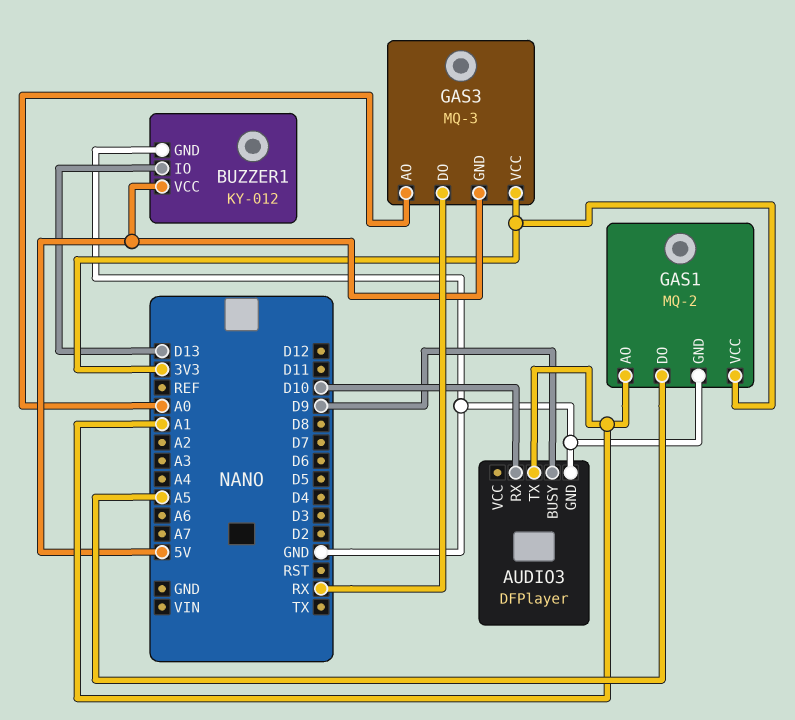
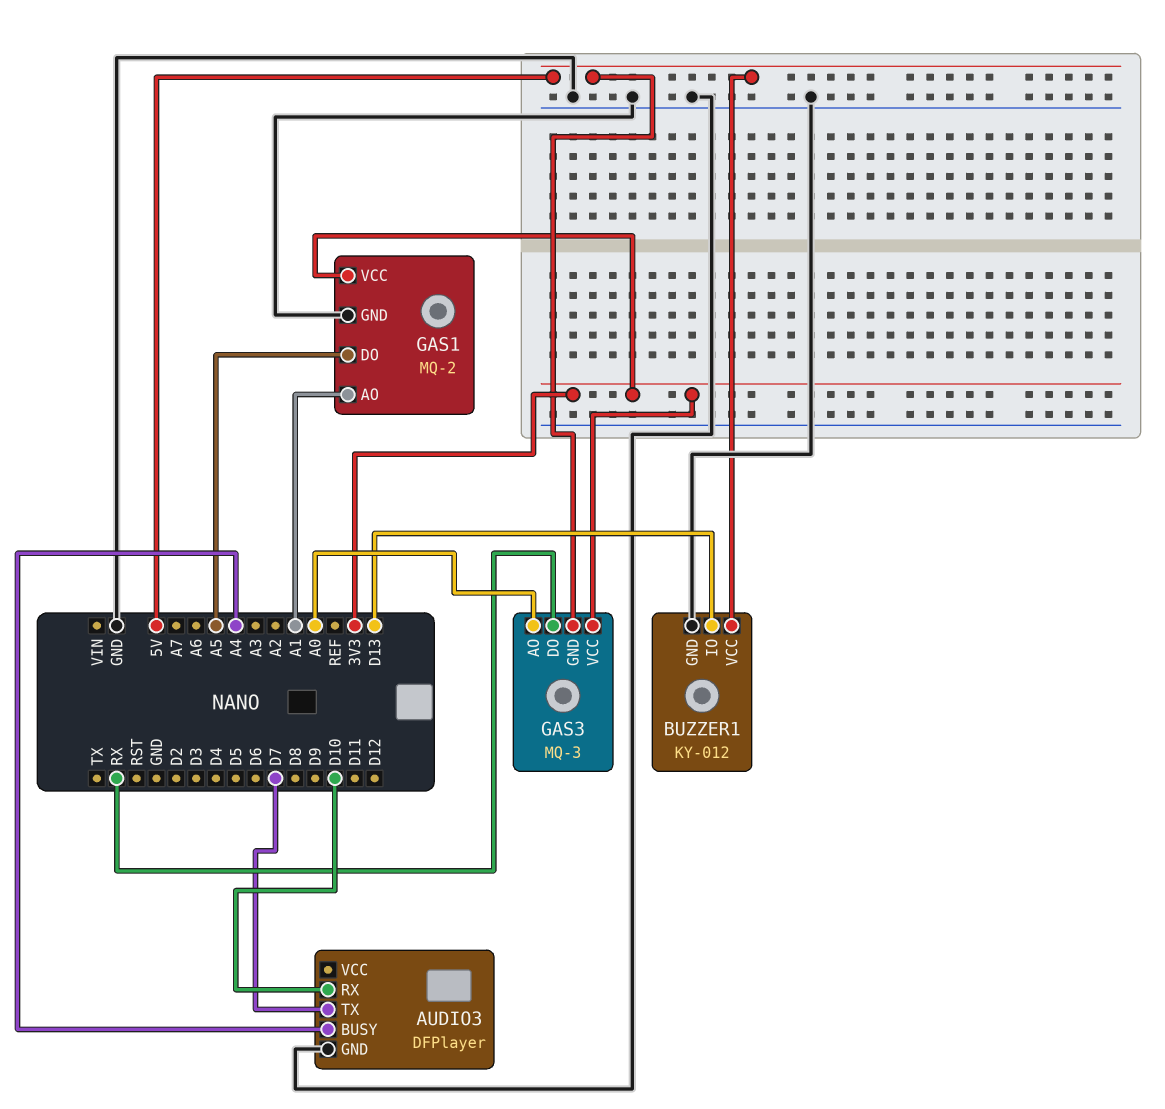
AUDIO3 pin BUSY: D9 -> A4
AUDIO3 pin TX: A1 -> D7

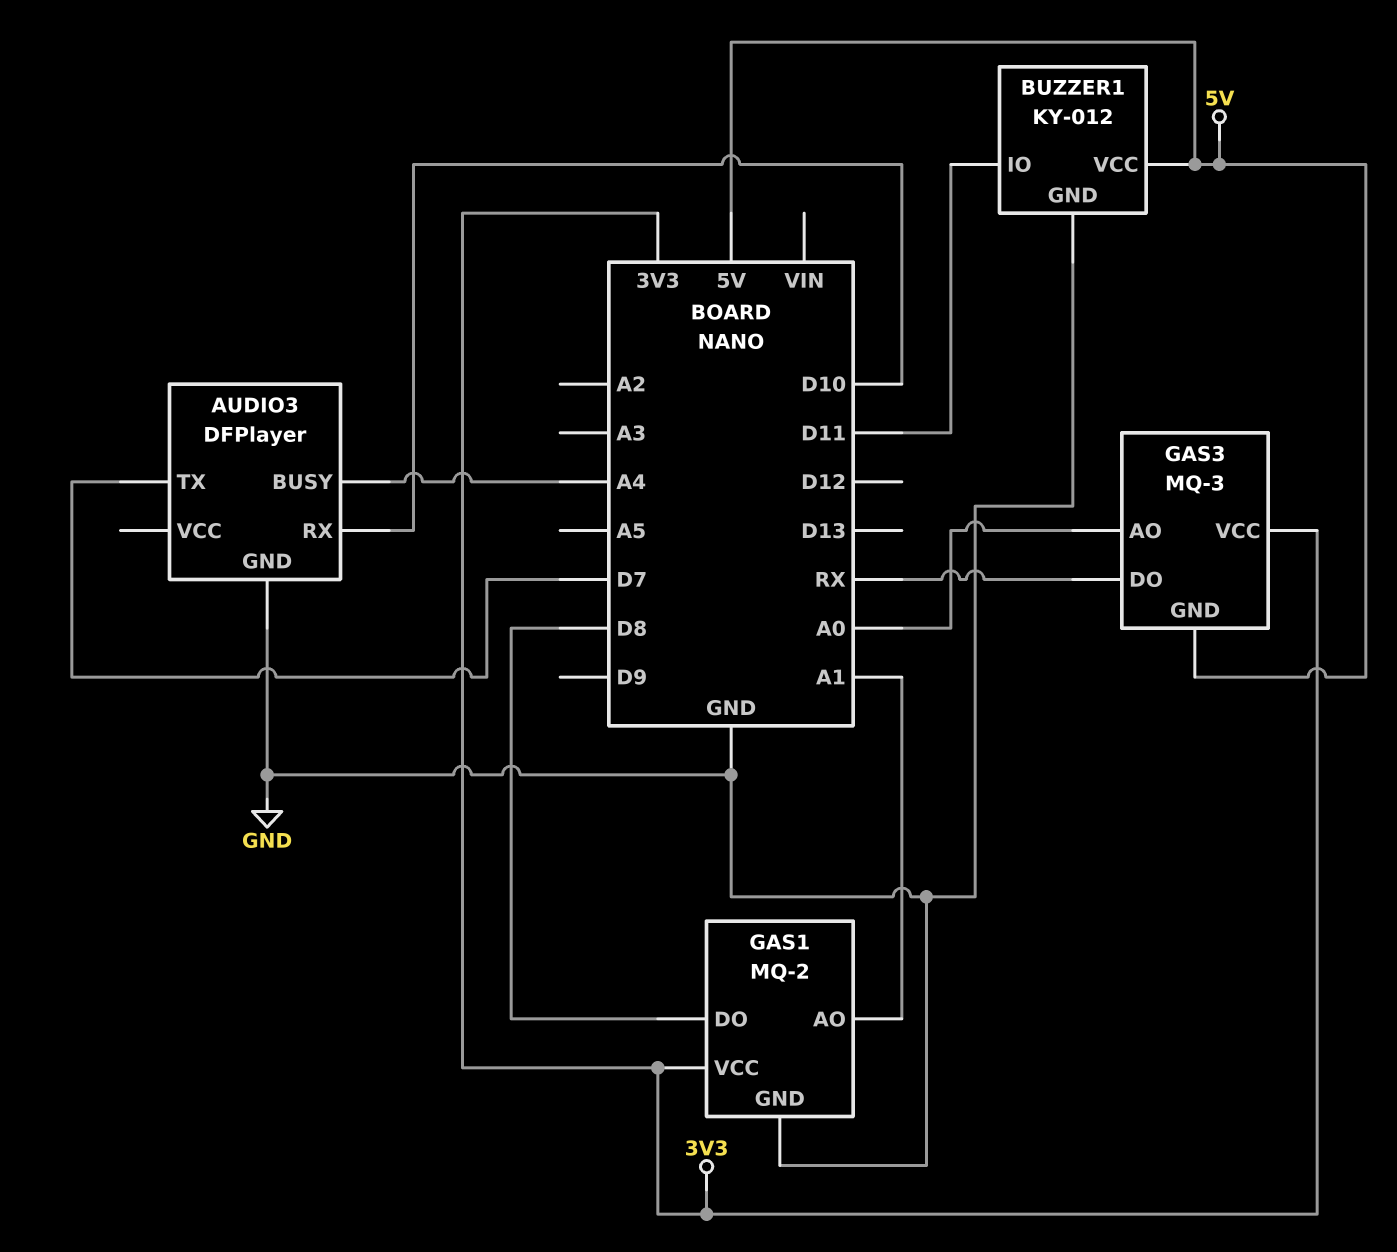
BUZZER1 pin IO: D13 -> D11
GAS1 pin DO: A5 -> D8

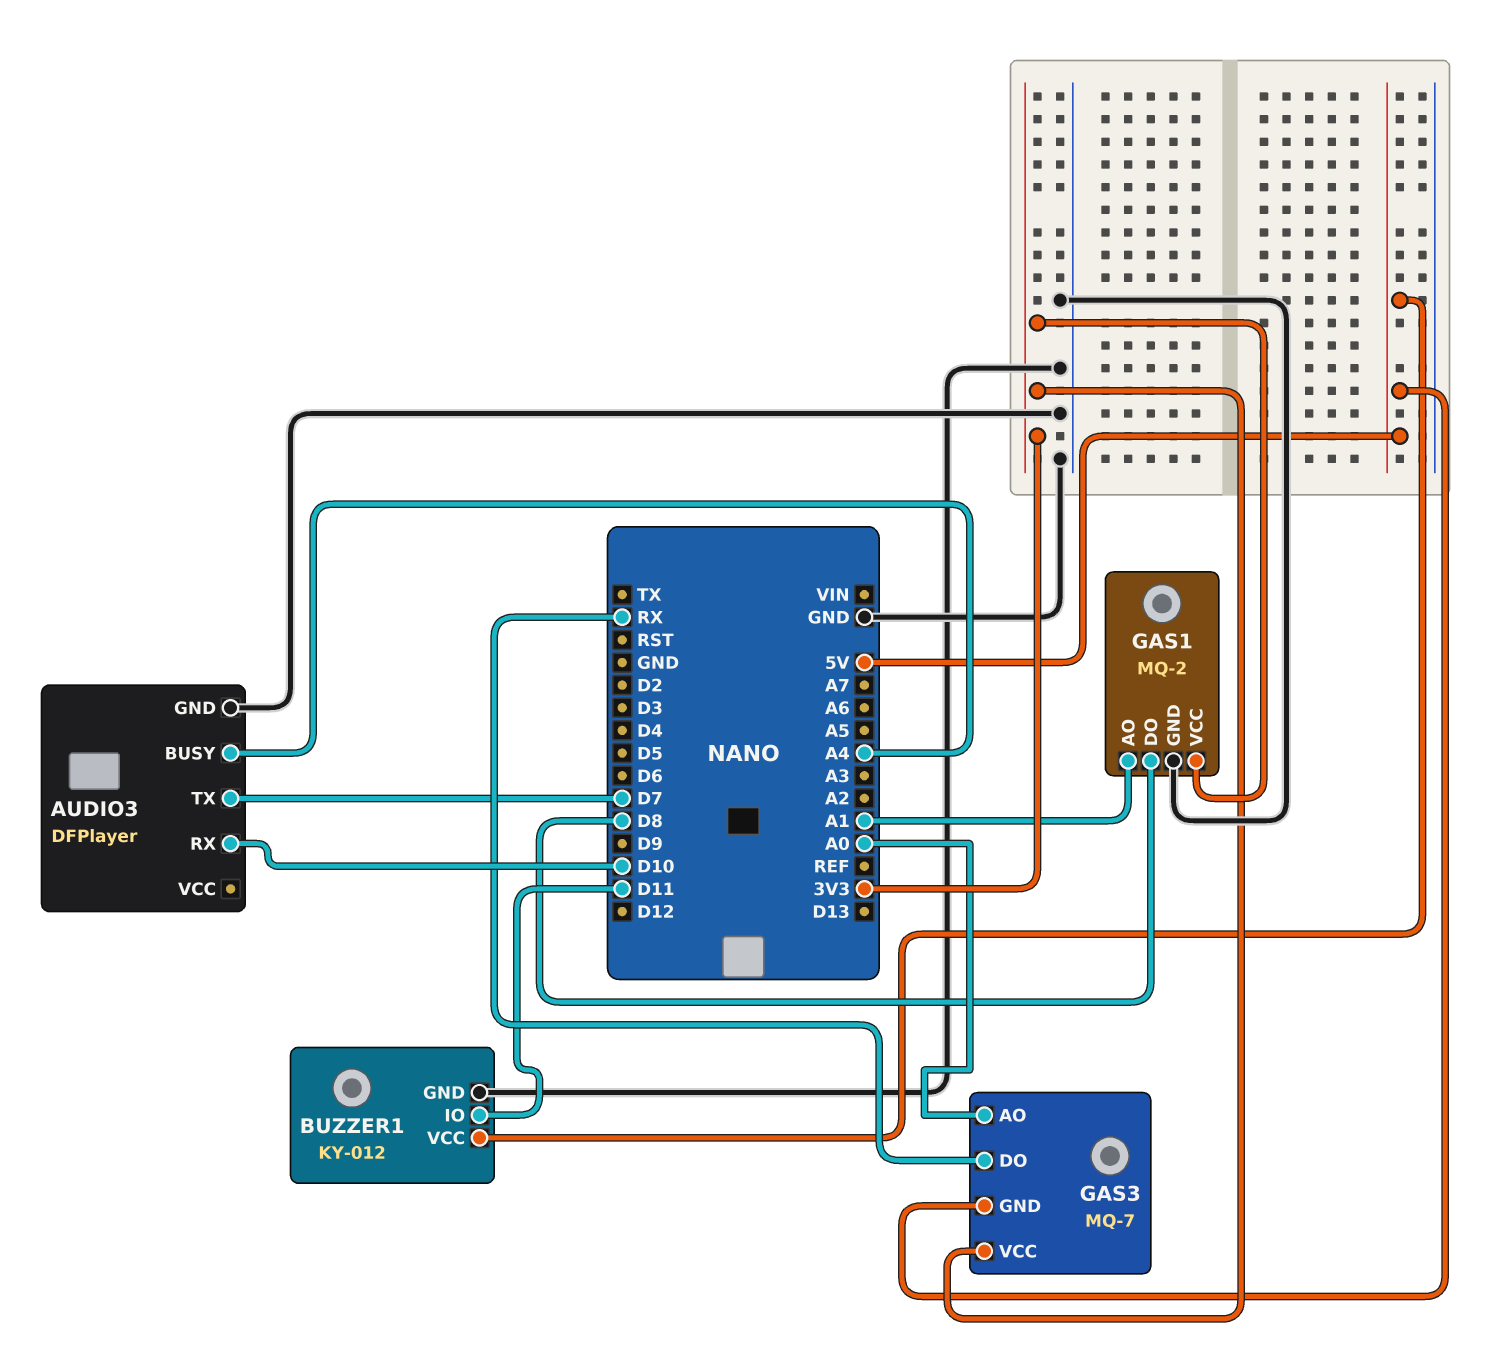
GAS3: MQ-3 -> MQ-7

